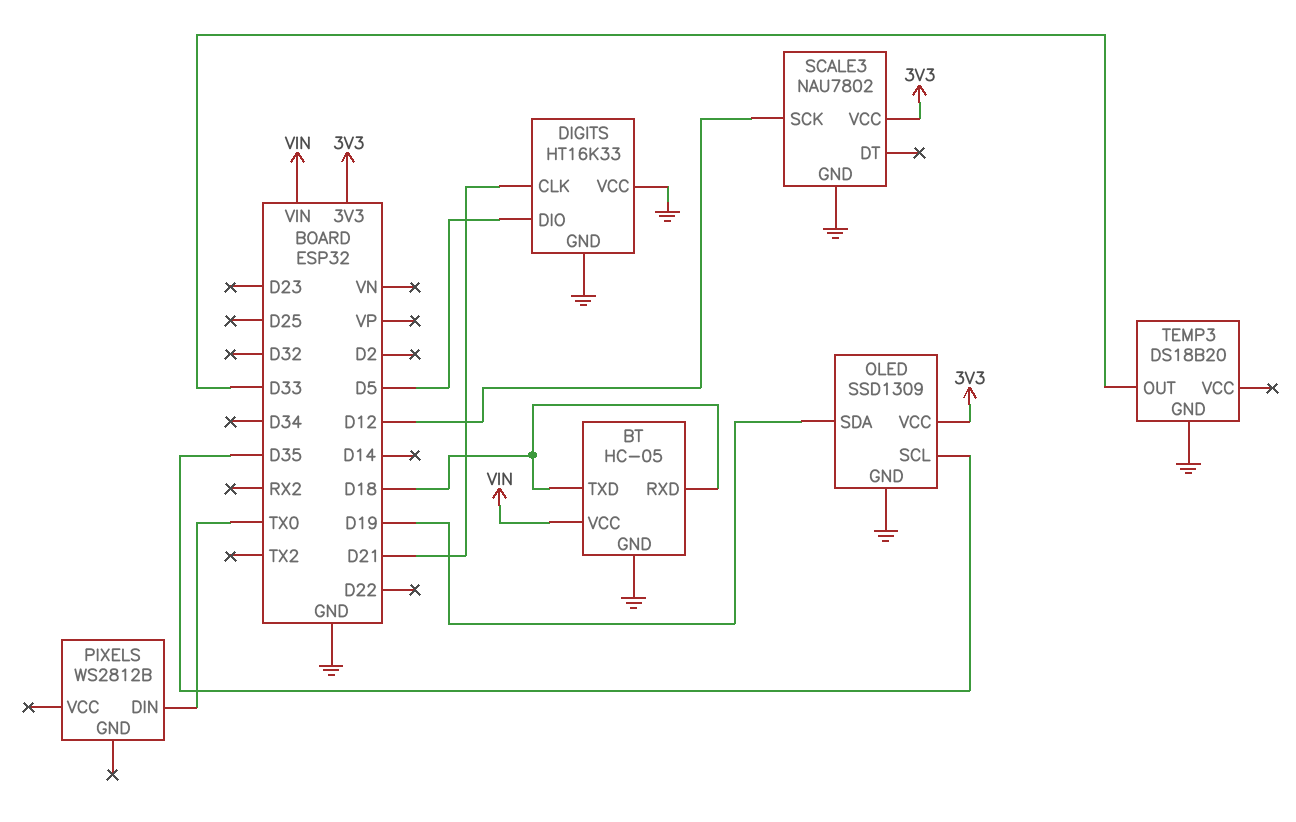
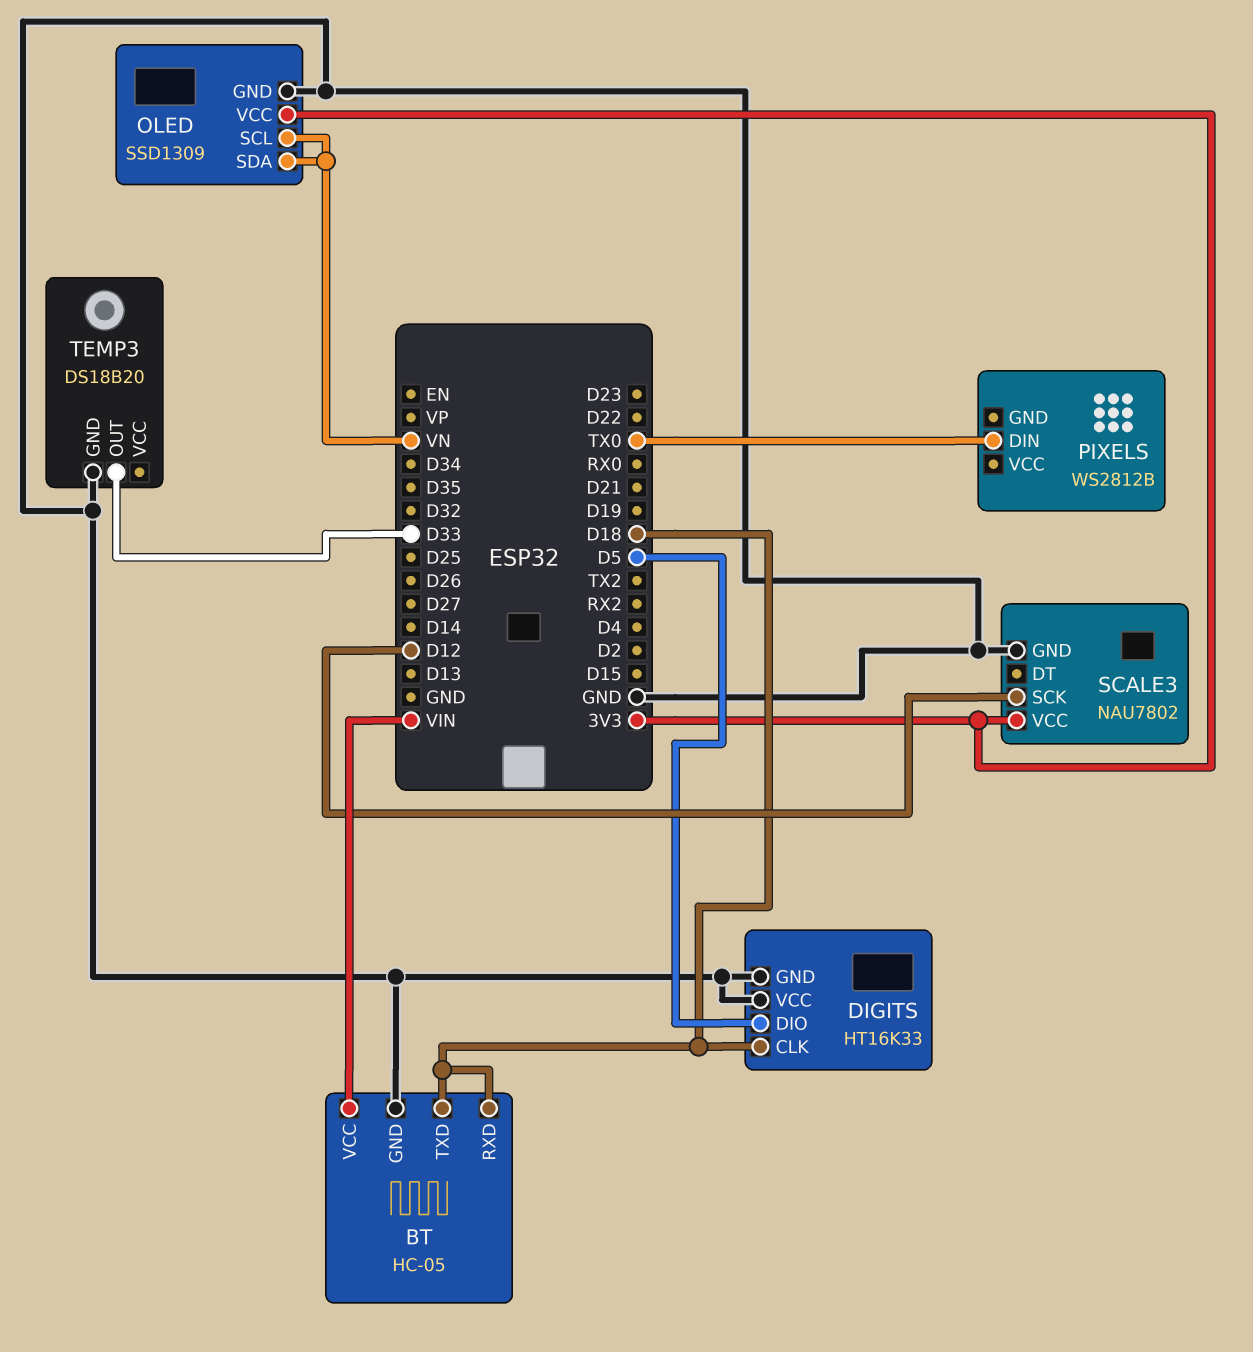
DIGITS pin CLK: D21 -> D18
OLED pin SCL: D35 -> VN
OLED pin SDA: D19 -> VN

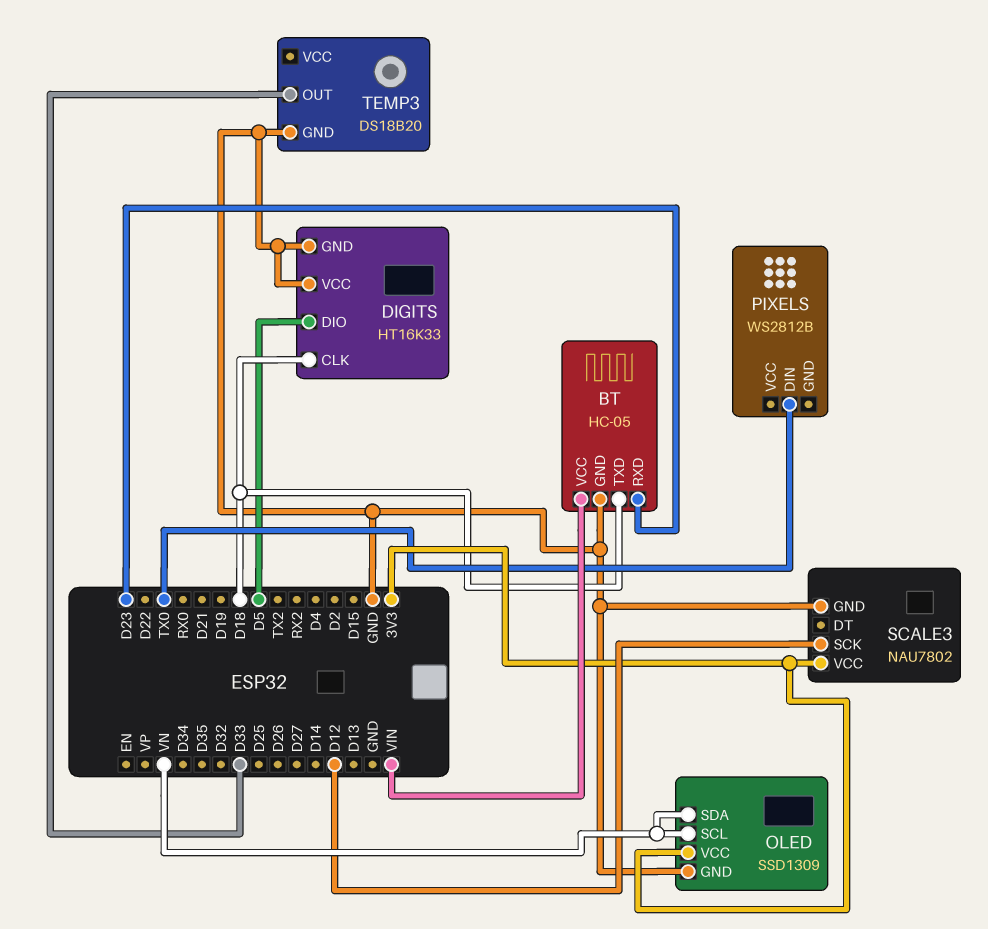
BT pin RXD: D18 -> D23

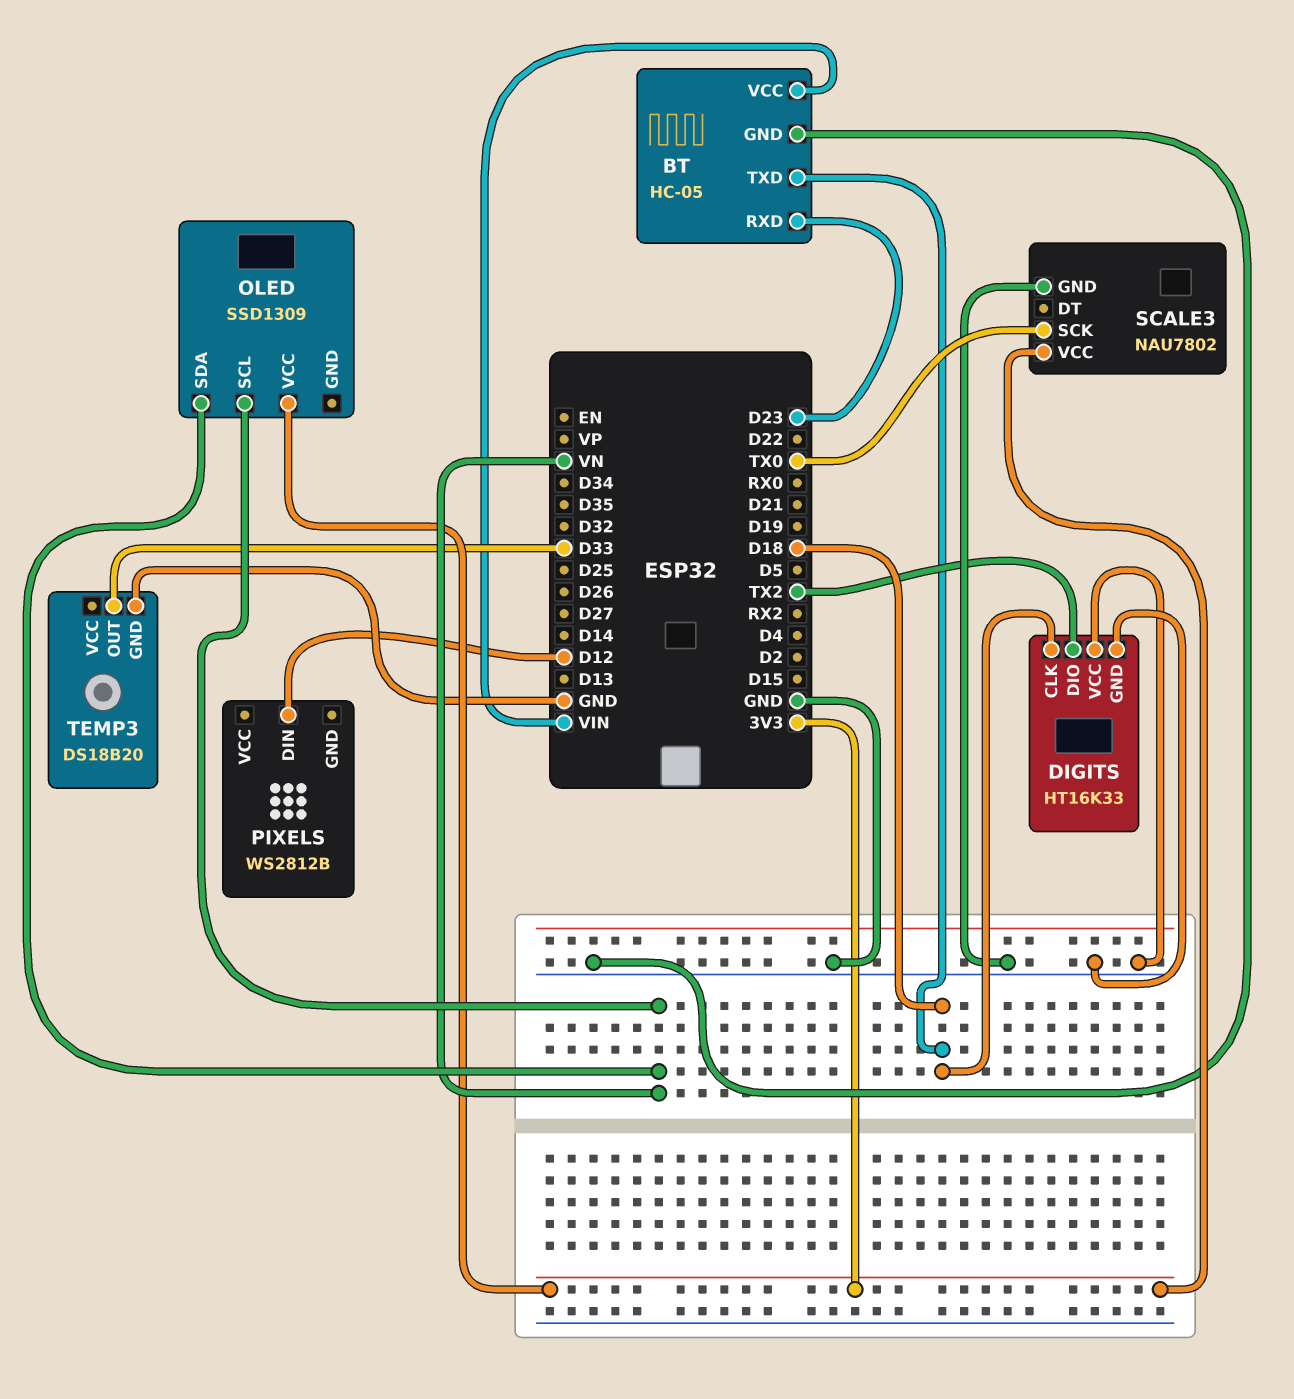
DIGITS pin DIO: D5 -> TX2
OLED pin GND: GND -> none
PIXELS pin DIN: TX0 -> D12
SCALE3 pin SCK: D12 -> TX0

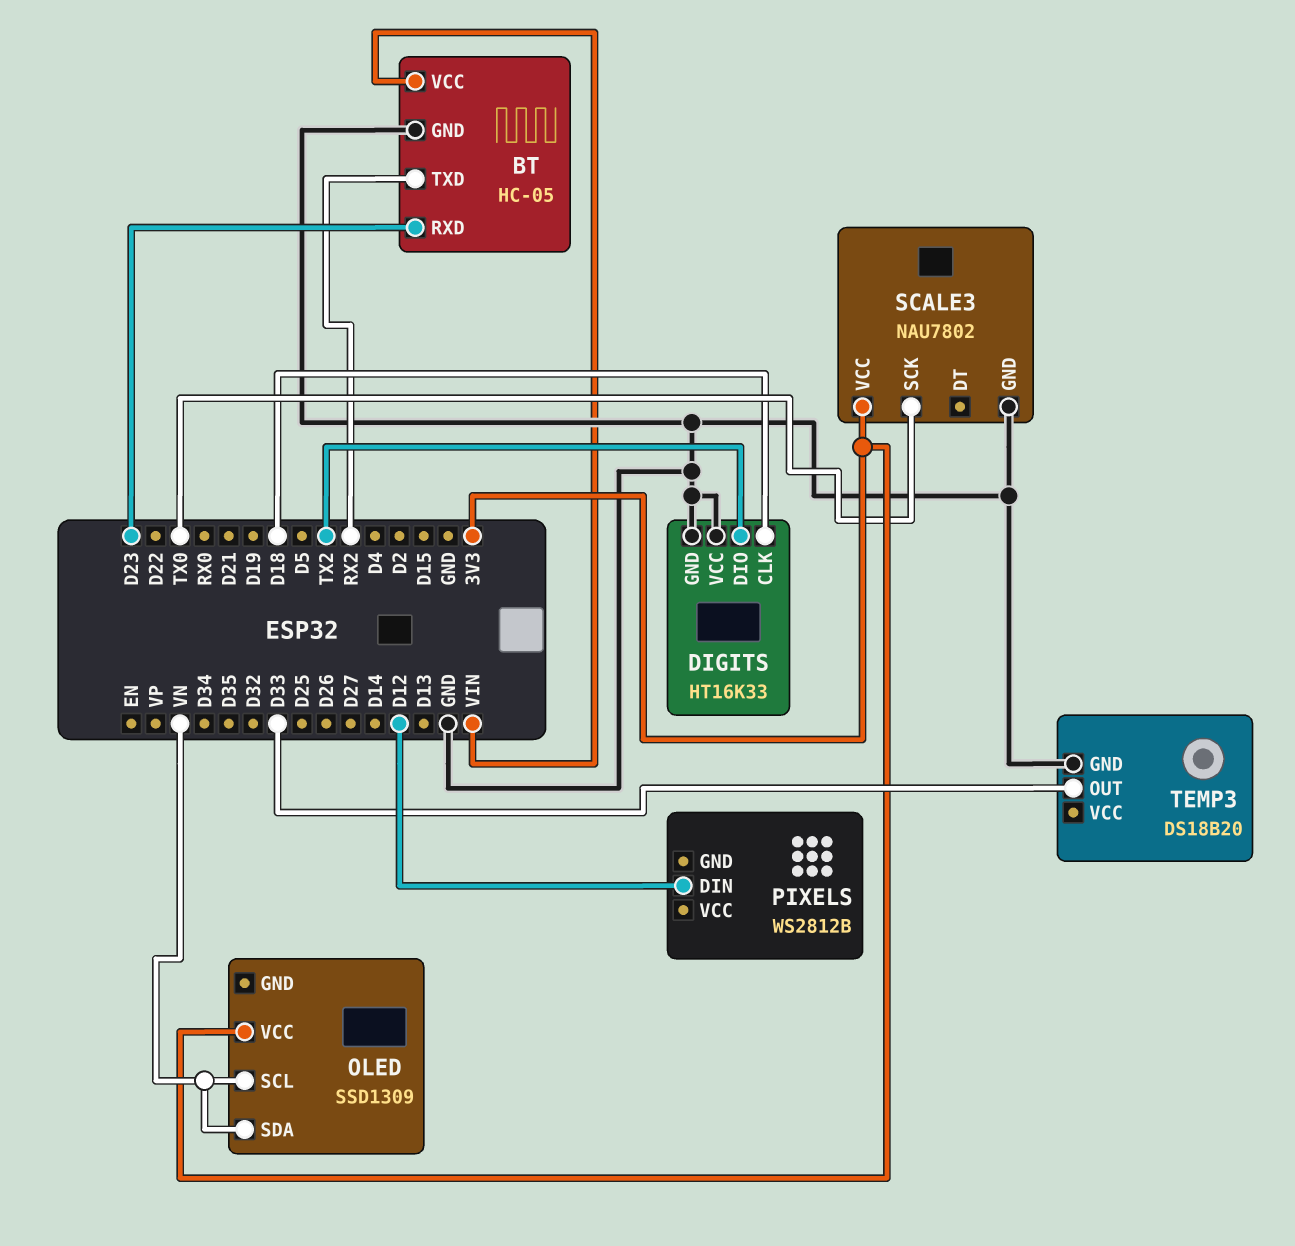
BT pin TXD: D18 -> RX2

